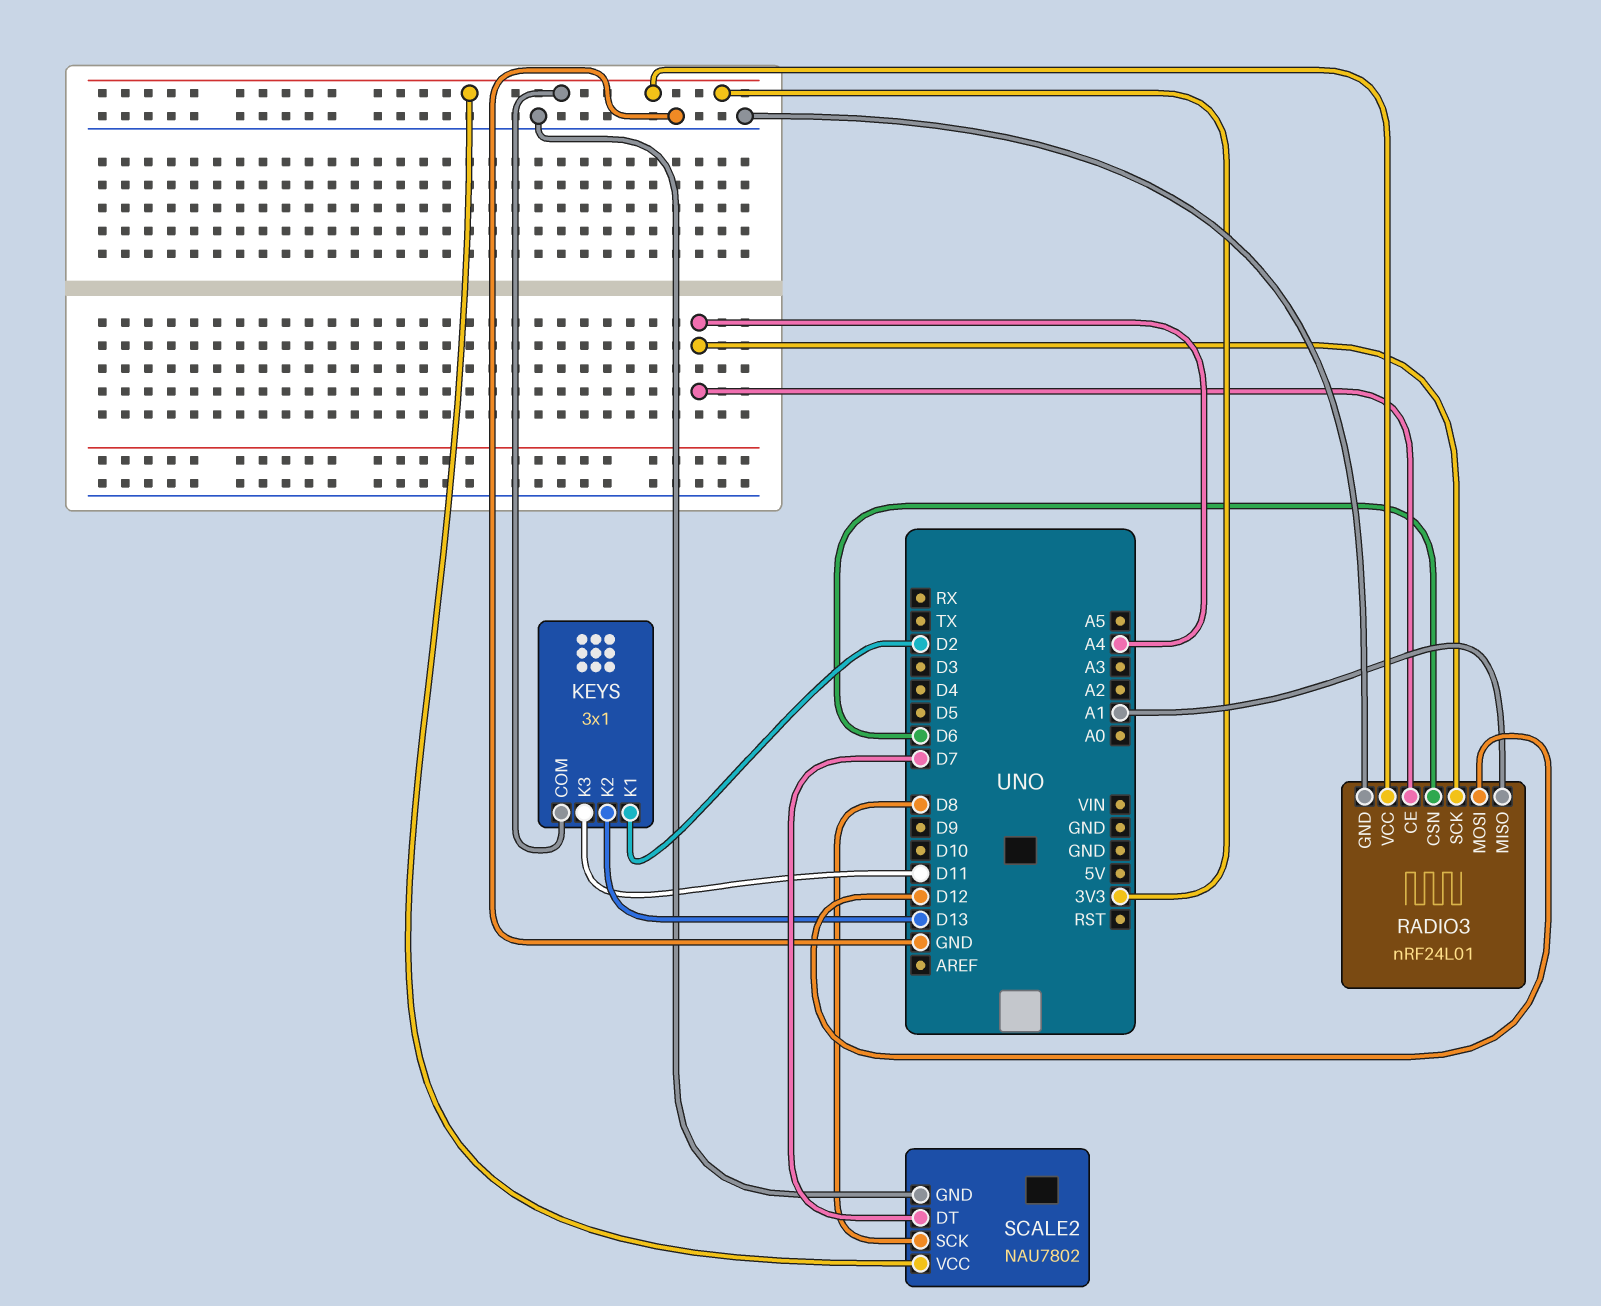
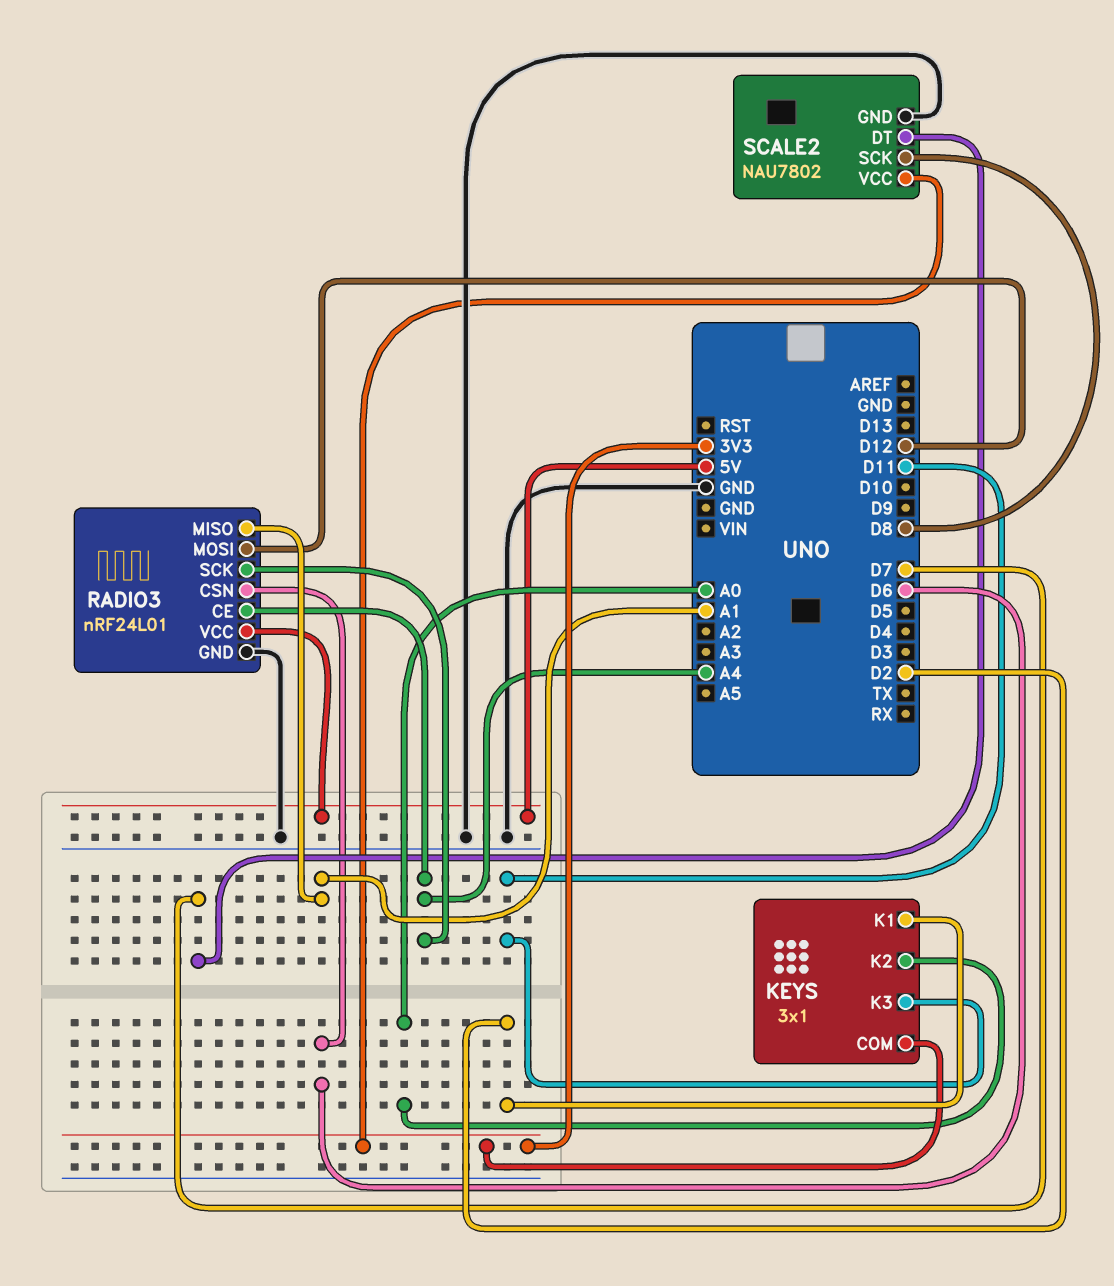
KEYS pin K2: D13 -> A0
RADIO3 pin VCC: 3V3 -> 5V

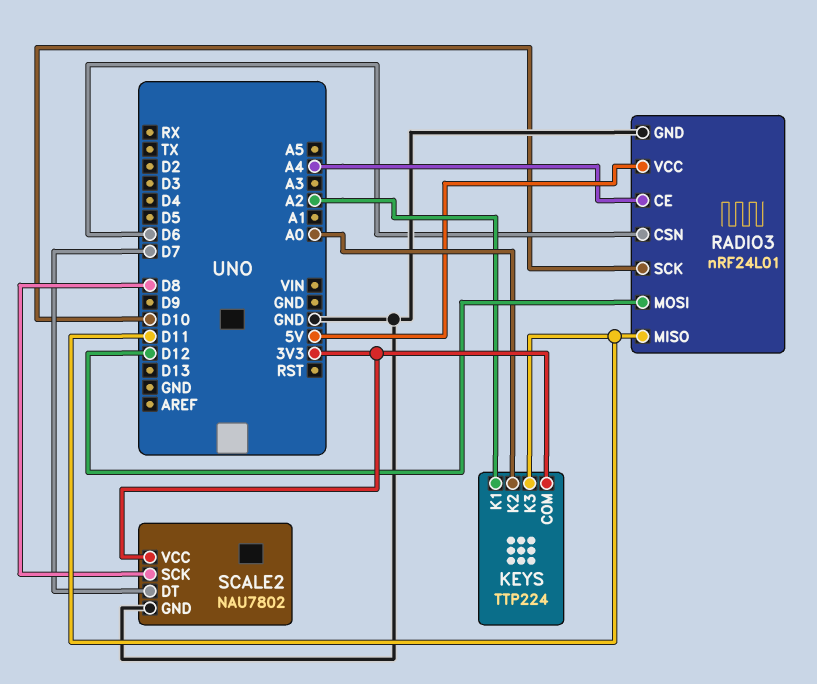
KEYS: 3x1 -> TTP224
KEYS pin K1: D2 -> A2
RADIO3 pin MISO: A1 -> D11
RADIO3 pin SCK: A4 -> D10

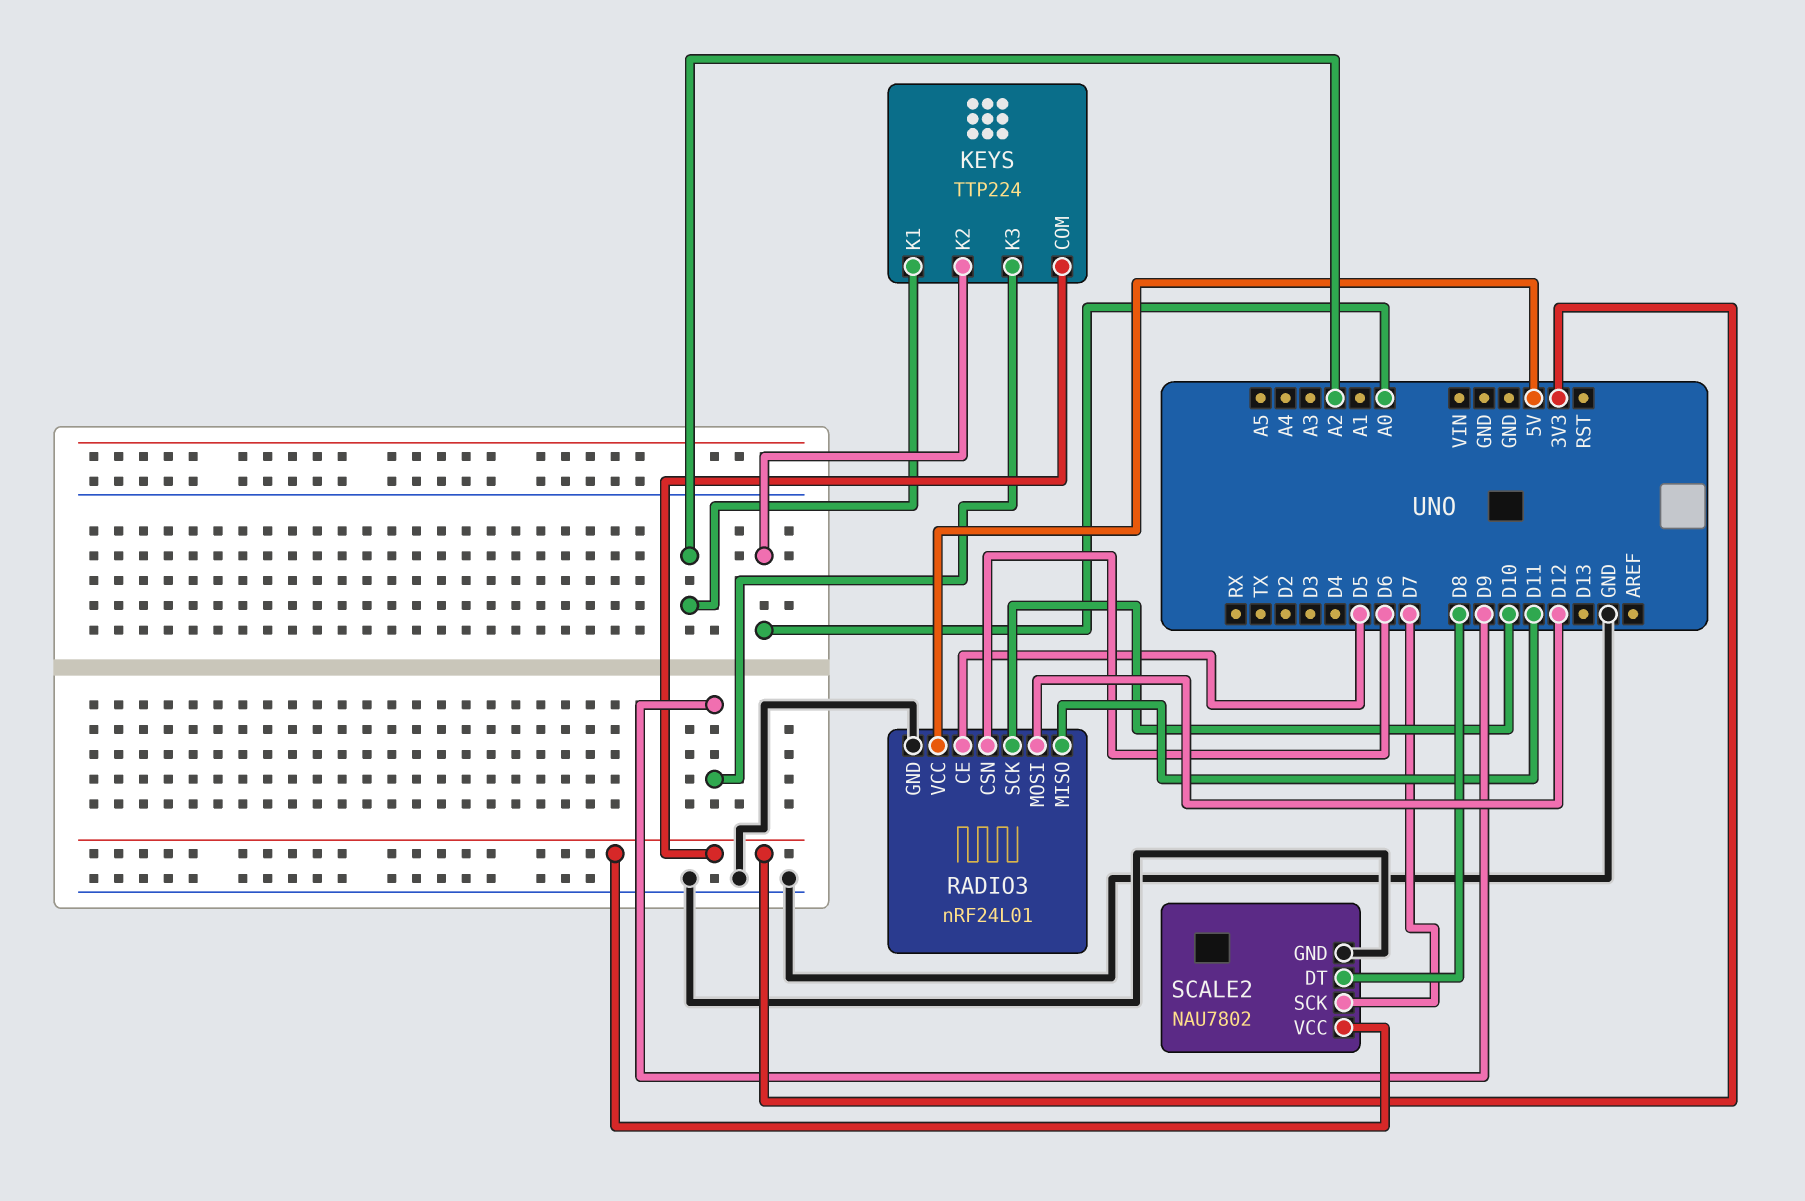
KEYS pin K3: D11 -> D9
RADIO3 pin CE: A4 -> D5
SCALE2 pin DT: D7 -> D8
SCALE2 pin SCK: D8 -> D7

